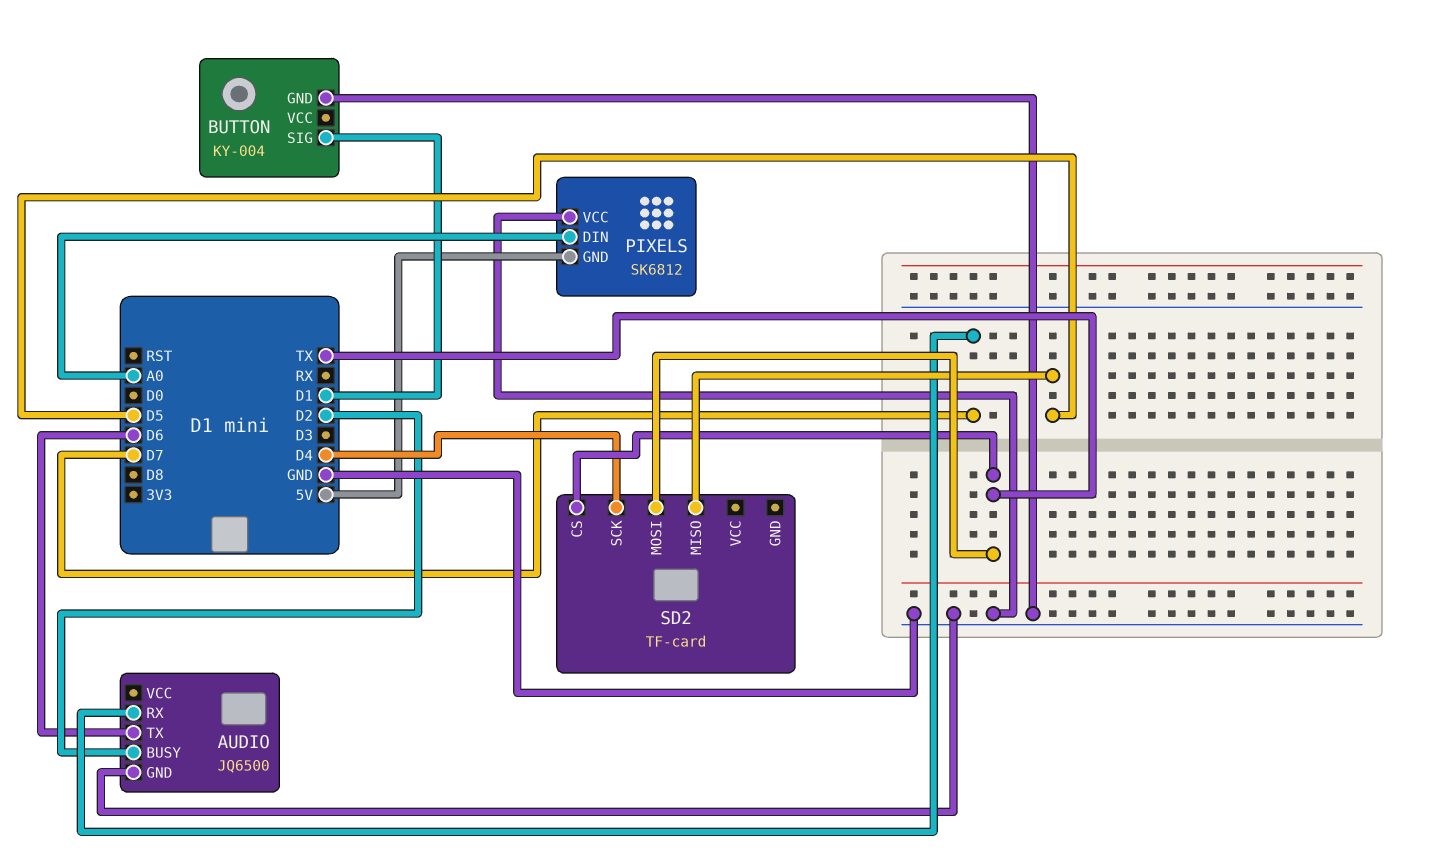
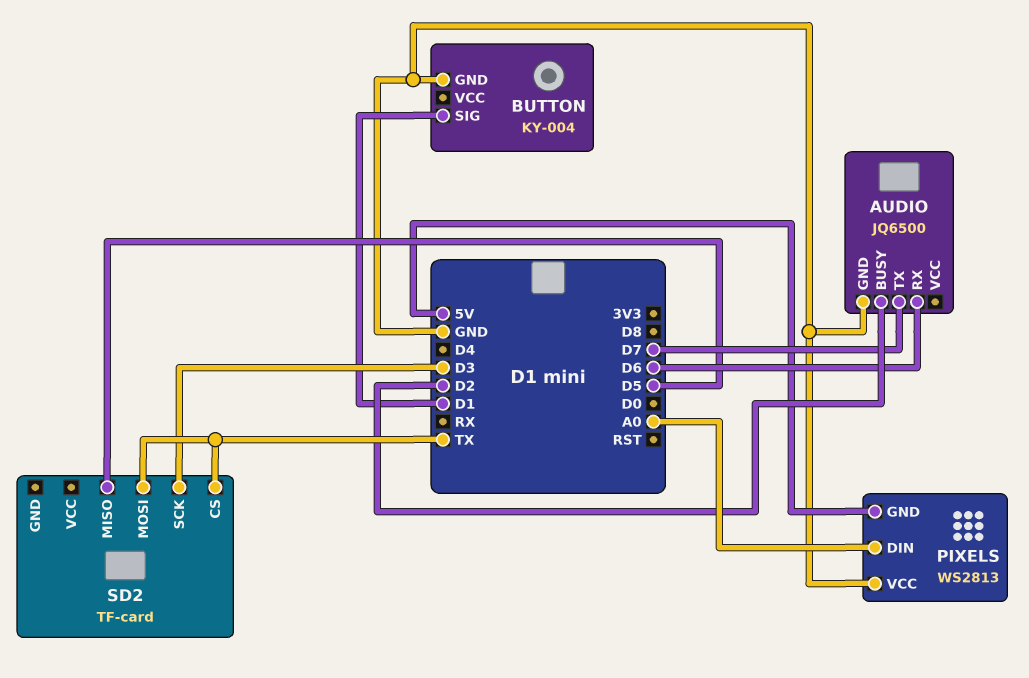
AUDIO pin RX: D7 -> D6
AUDIO pin TX: D6 -> D7
PIXELS: SK6812 -> WS2813
SD2 pin SCK: D4 -> D3

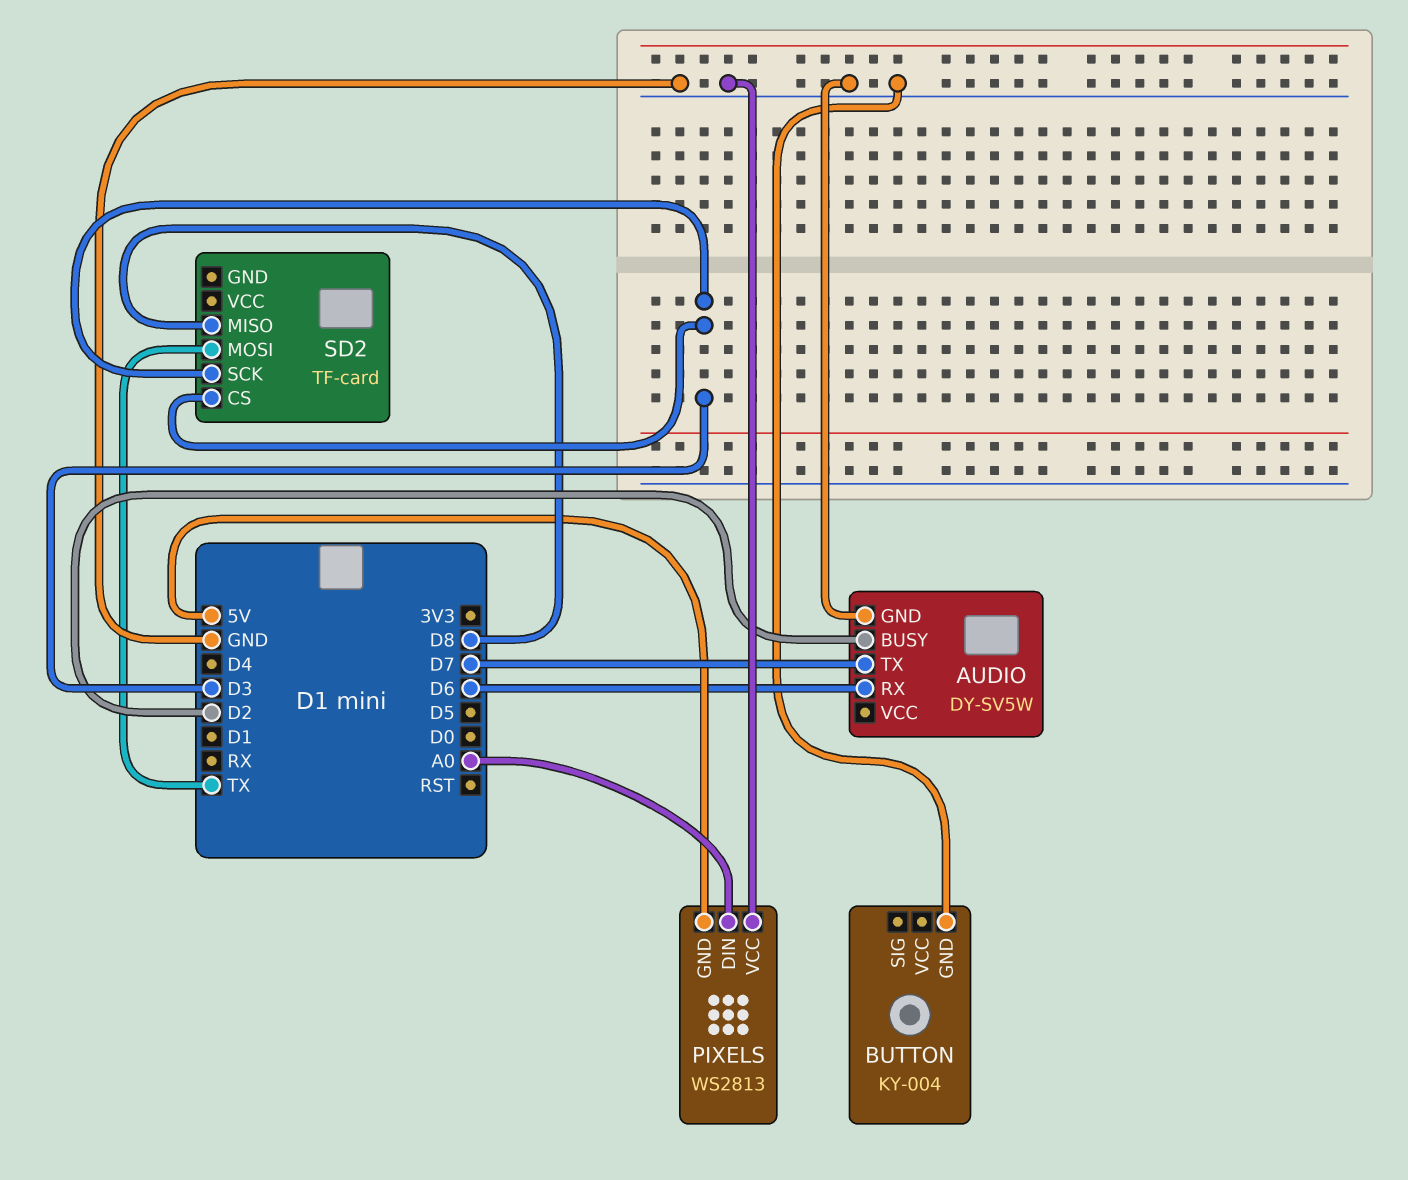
AUDIO: JQ6500 -> DY-SV5W
BUTTON pin SIG: D1 -> none
SD2 pin CS: TX -> D3
SD2 pin MISO: D5 -> D8

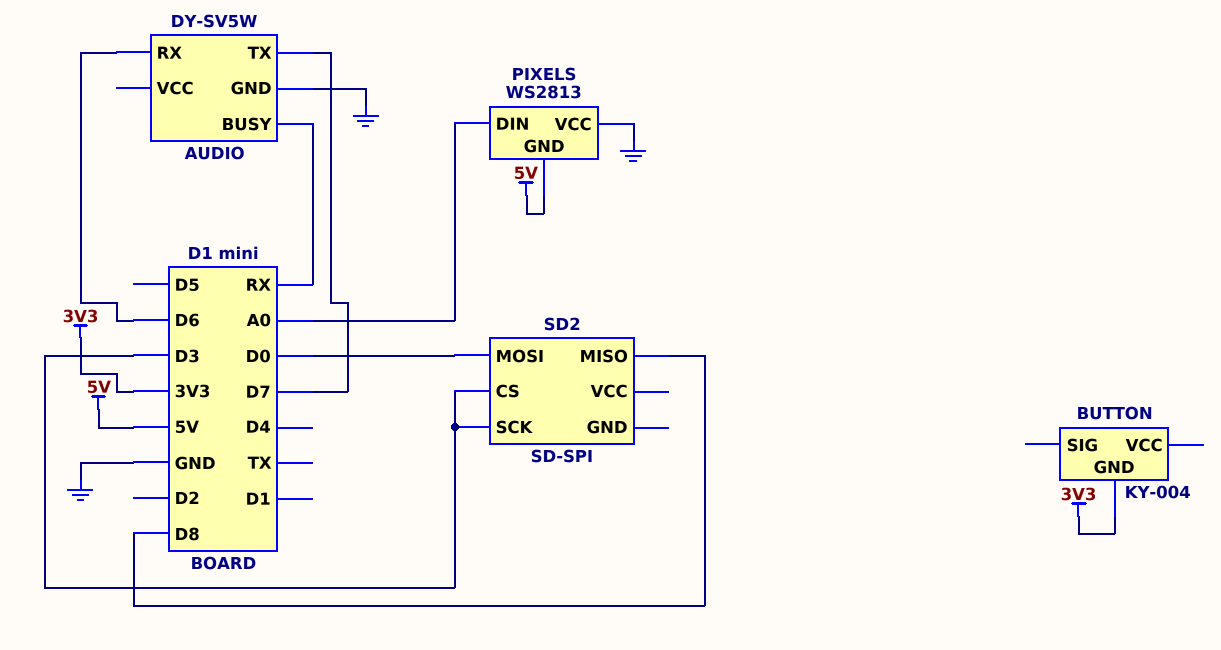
AUDIO pin BUSY: D2 -> RX
BUTTON pin GND: GND -> 3V3
SD2: TF-card -> SD-SPI
SD2 pin MOSI: TX -> D0

